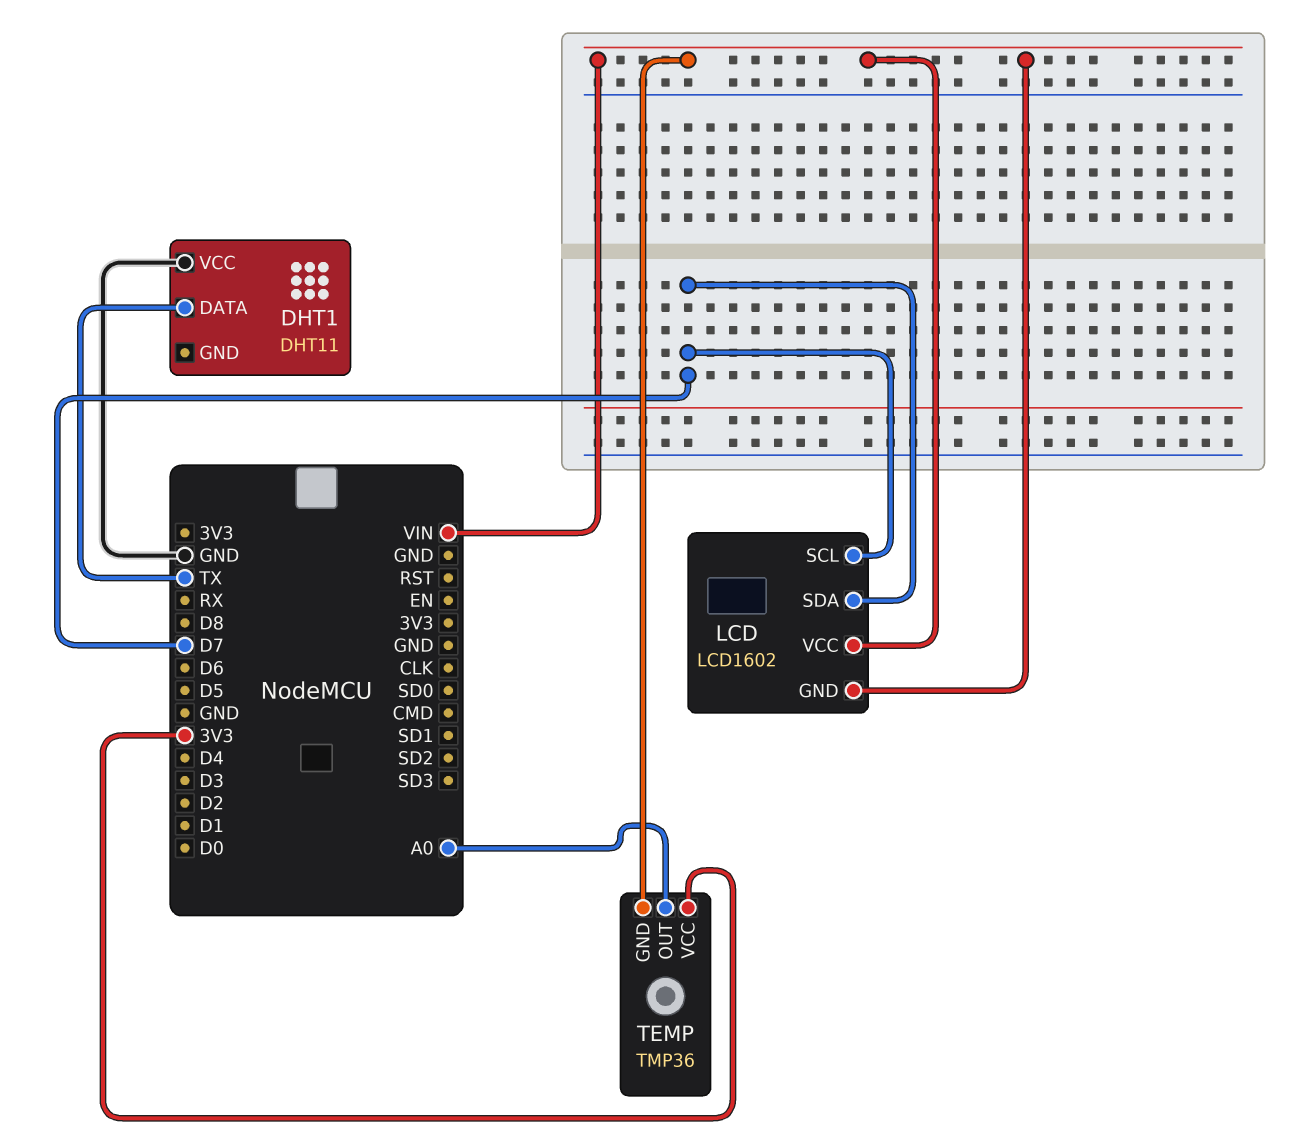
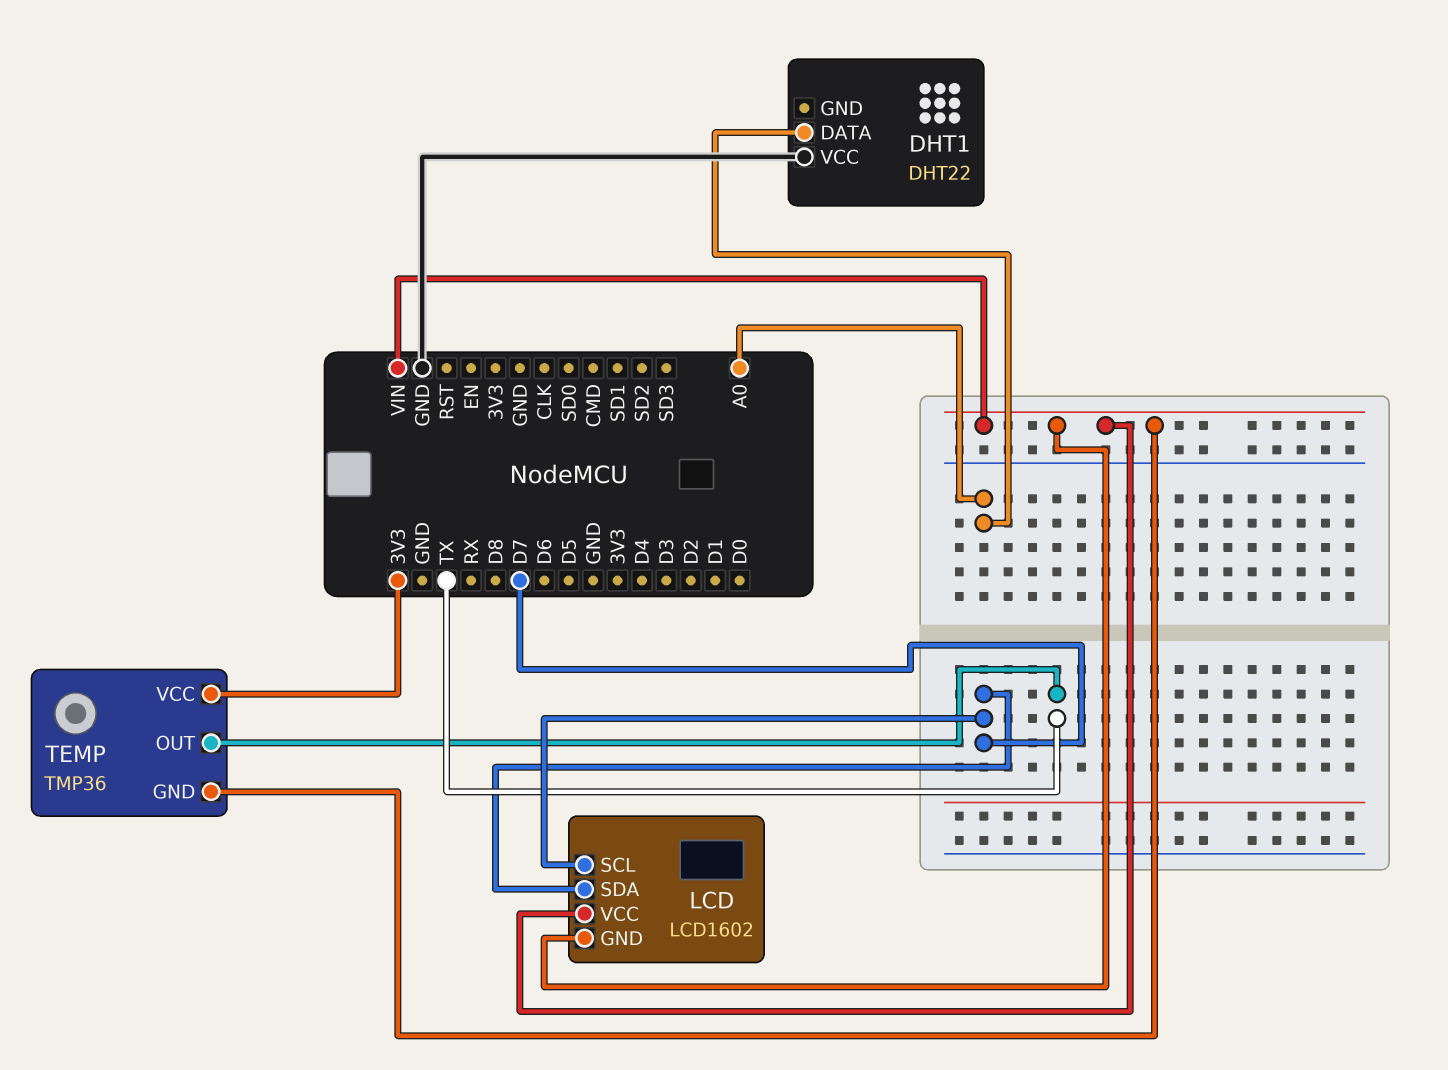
DHT1: DHT11 -> DHT22
DHT1 pin DATA: TX -> A0
TEMP pin OUT: A0 -> TX

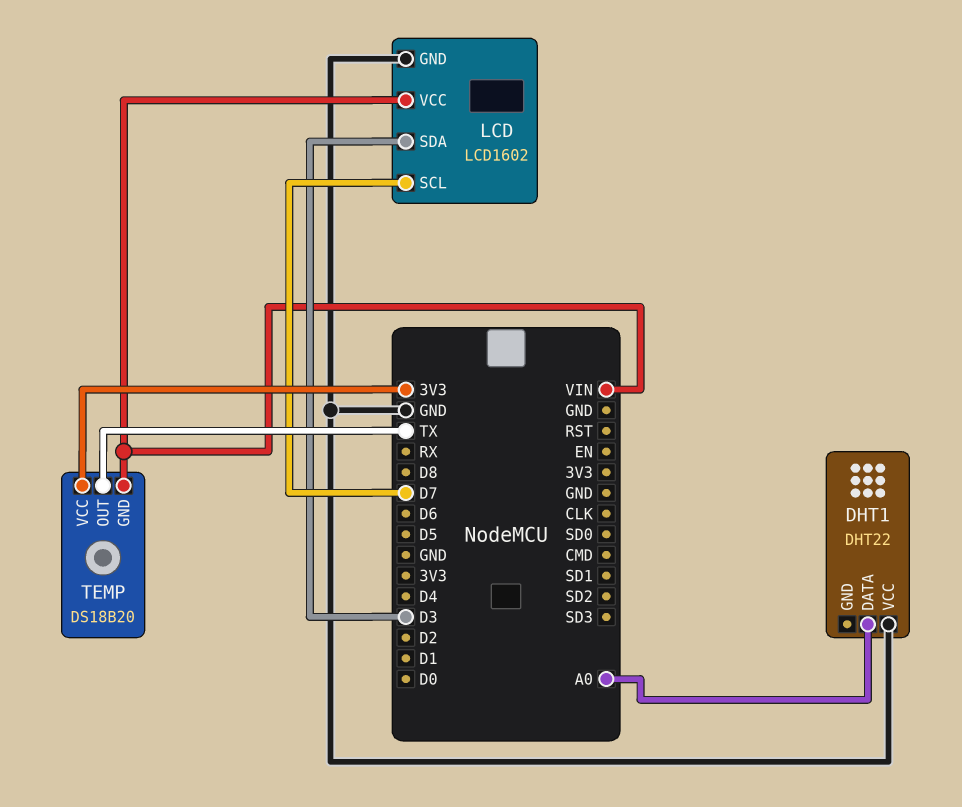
LCD pin GND: VIN -> GND
LCD pin SDA: D7 -> D3
TEMP: TMP36 -> DS18B20

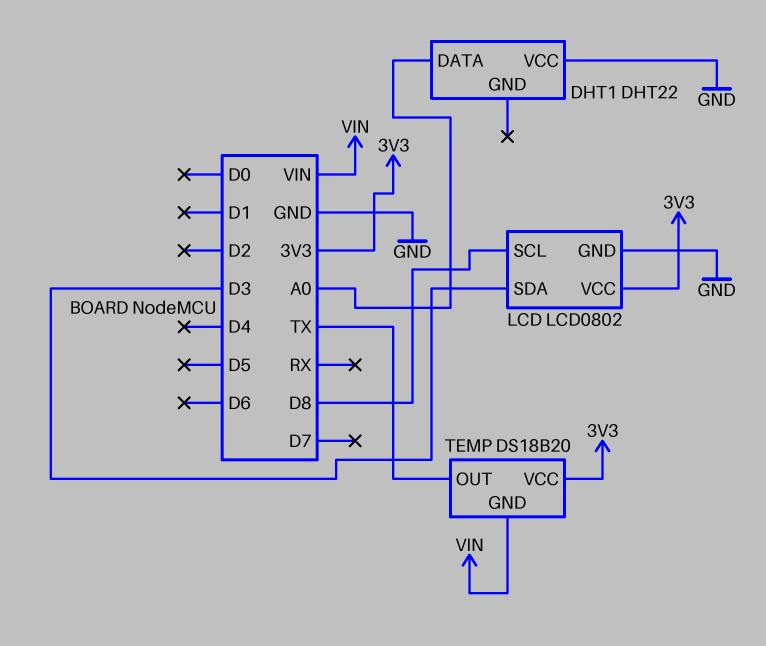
LCD: LCD1602 -> LCD0802
LCD pin SCL: D7 -> D8
LCD pin VCC: VIN -> 3V3

